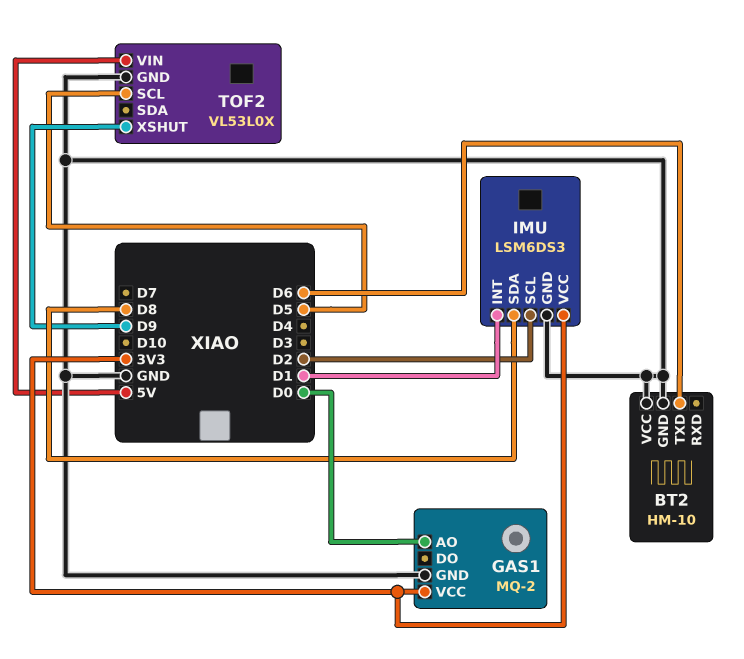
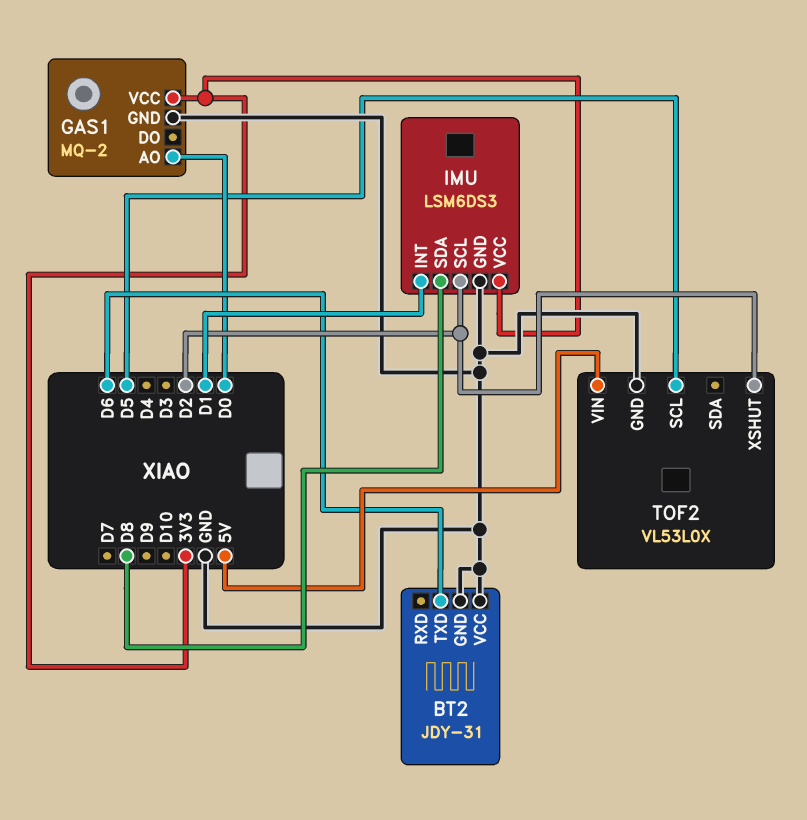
BT2: HM-10 -> JDY-31
TOF2 pin XSHUT: D9 -> D2

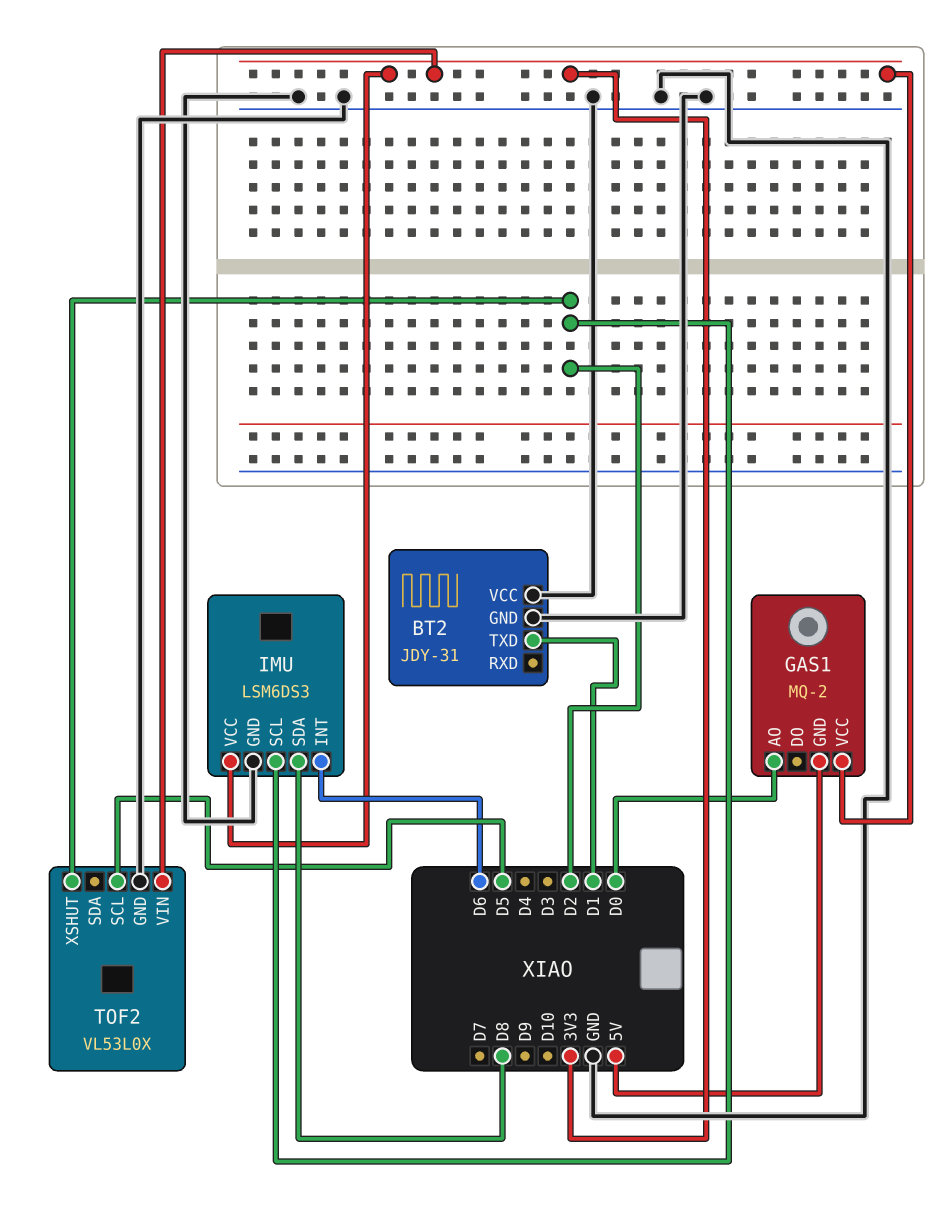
BT2 pin TXD: D6 -> D1
GAS1 pin GND: GND -> 5V
IMU pin INT: D1 -> D6
TOF2 pin VIN: 5V -> 3V3

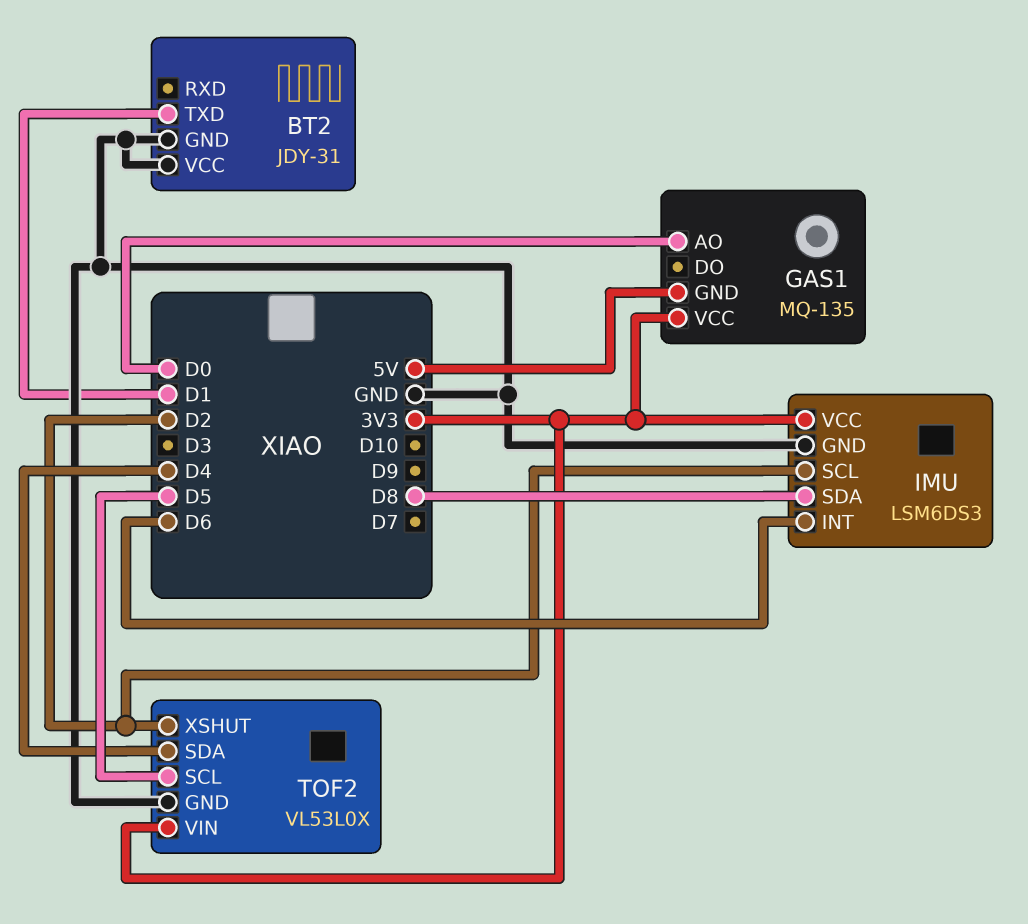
GAS1: MQ-2 -> MQ-135
TOF2 pin SDA: none -> D4

